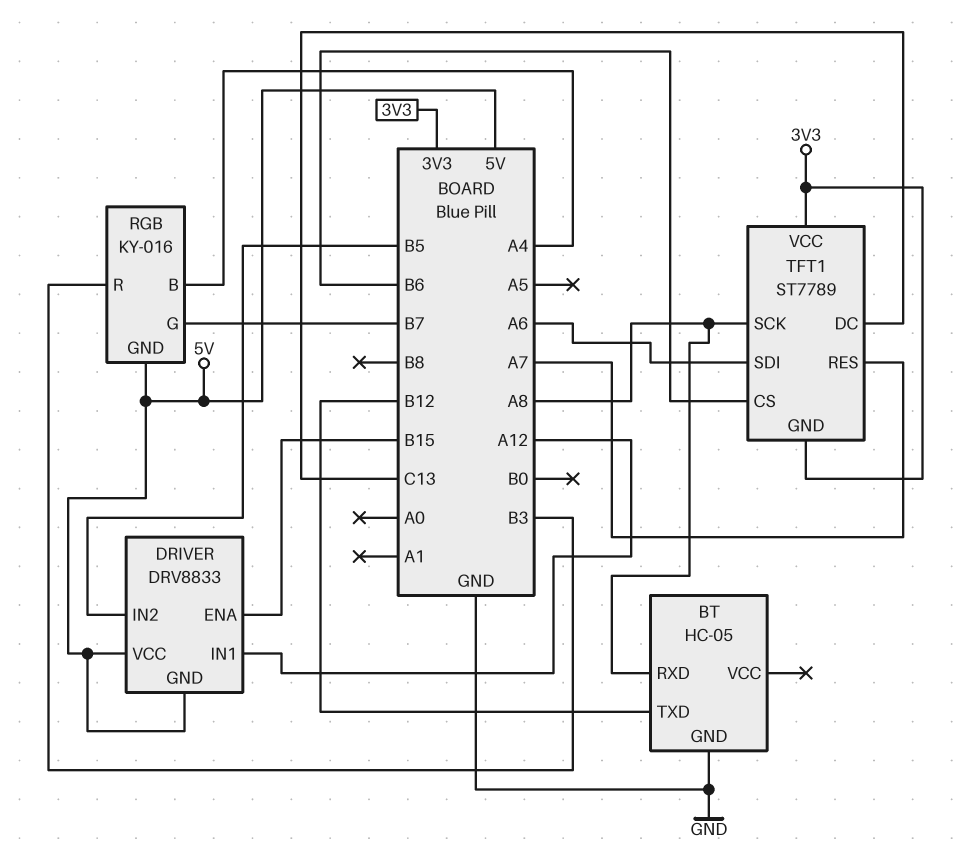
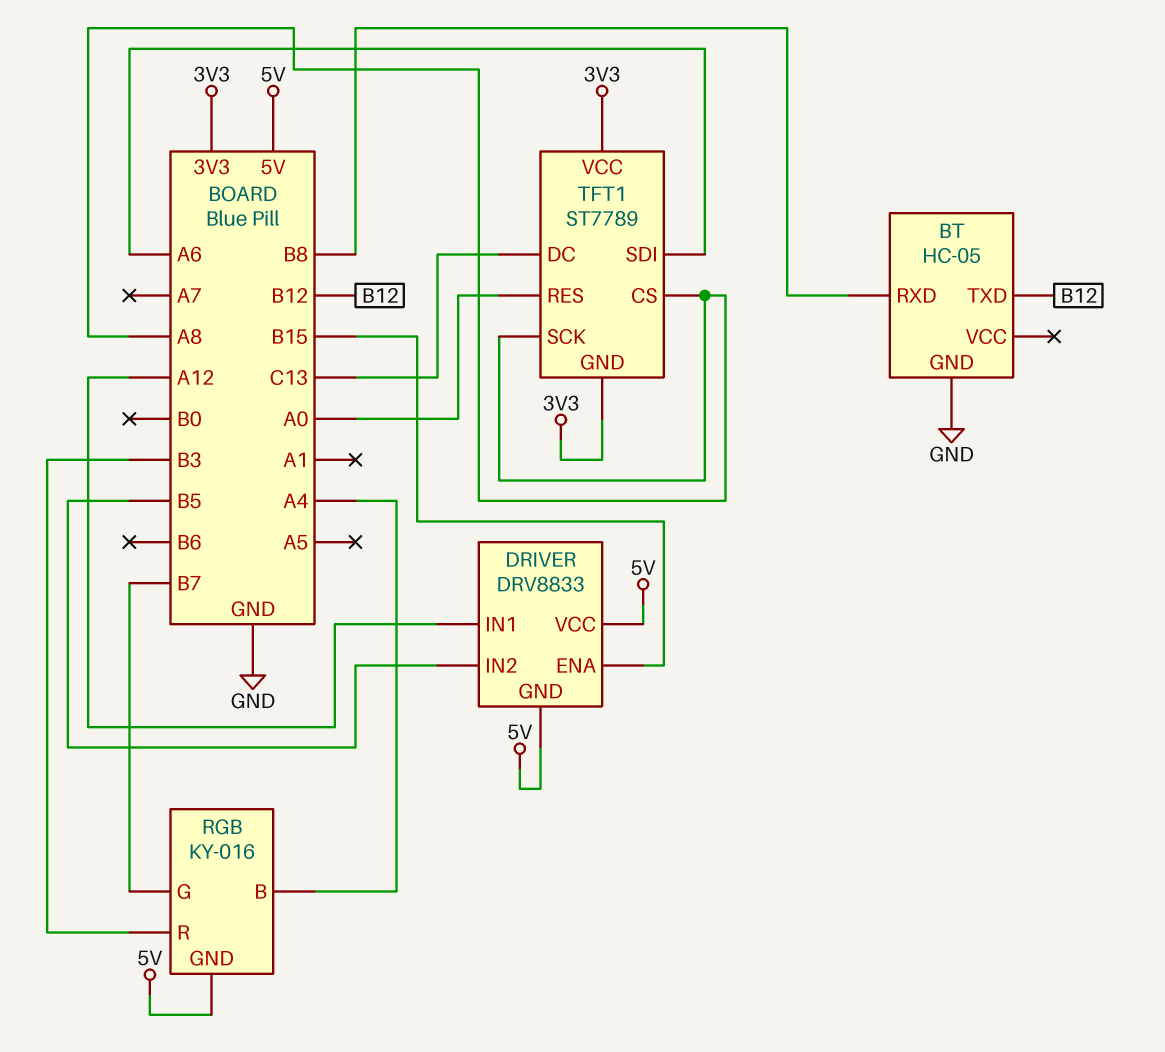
BT pin RXD: A8 -> B8
TFT1 pin CS: B6 -> A8
TFT1 pin RES: A7 -> A0

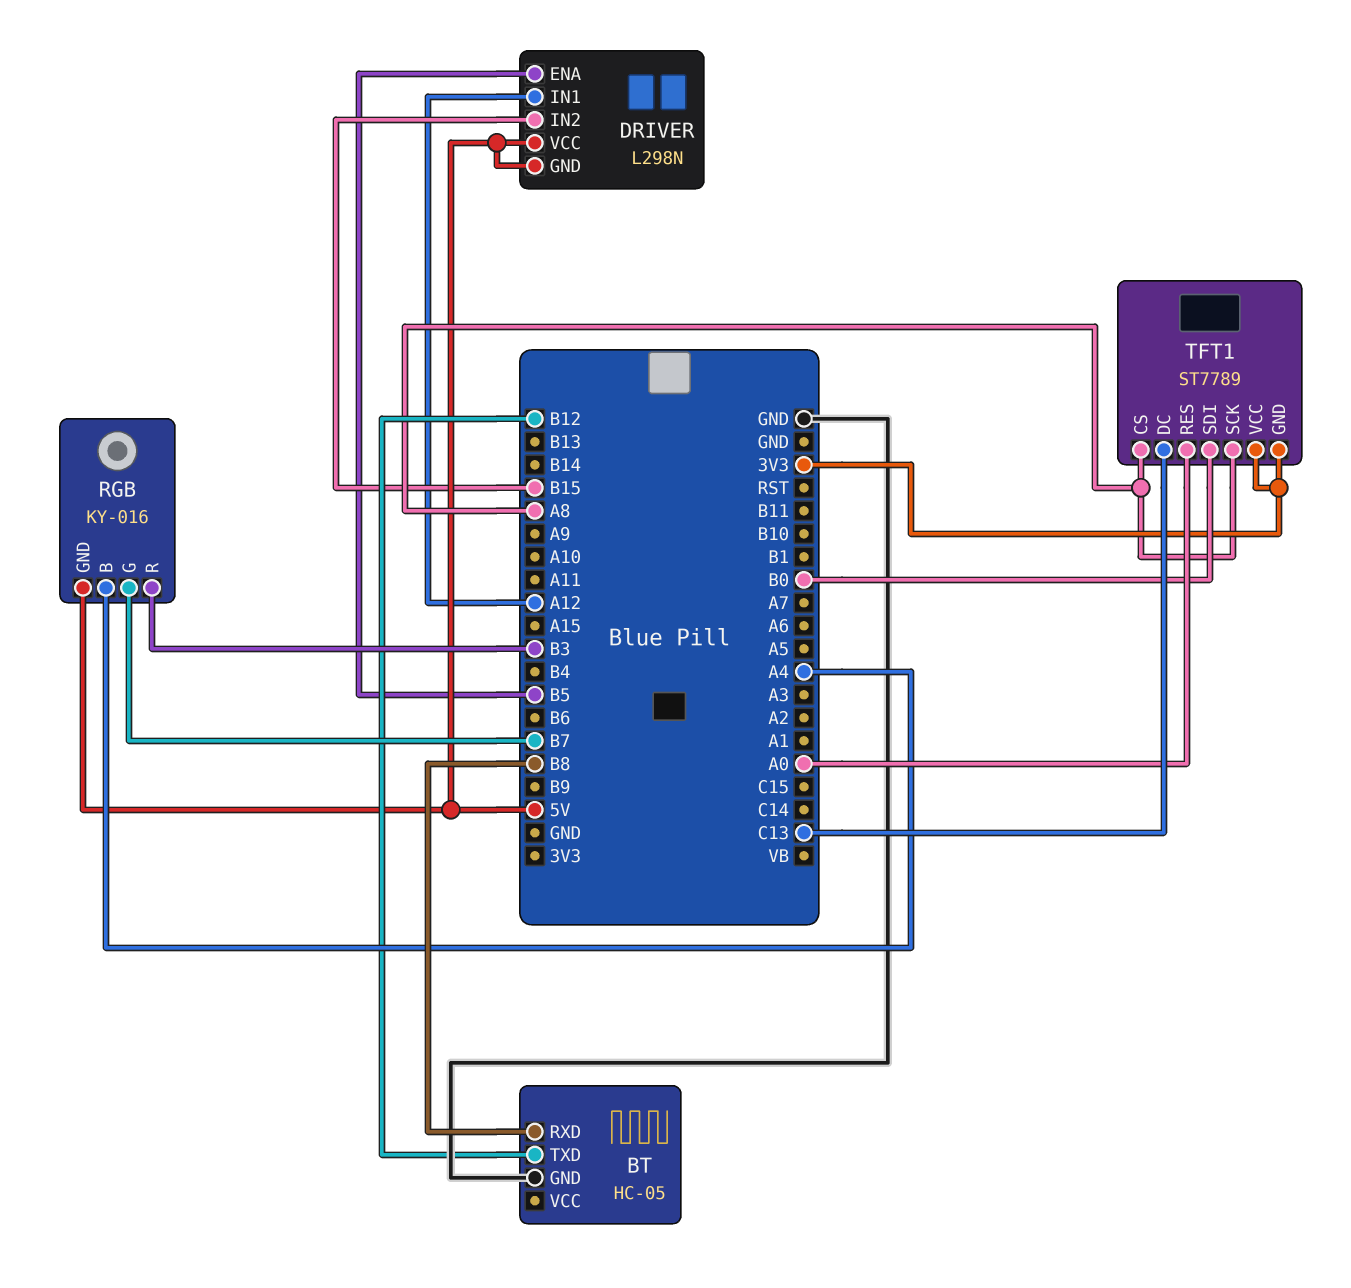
DRIVER: DRV8833 -> L298N
DRIVER pin ENA: B15 -> B5
DRIVER pin IN2: B5 -> B15
TFT1 pin SDI: A6 -> B0

